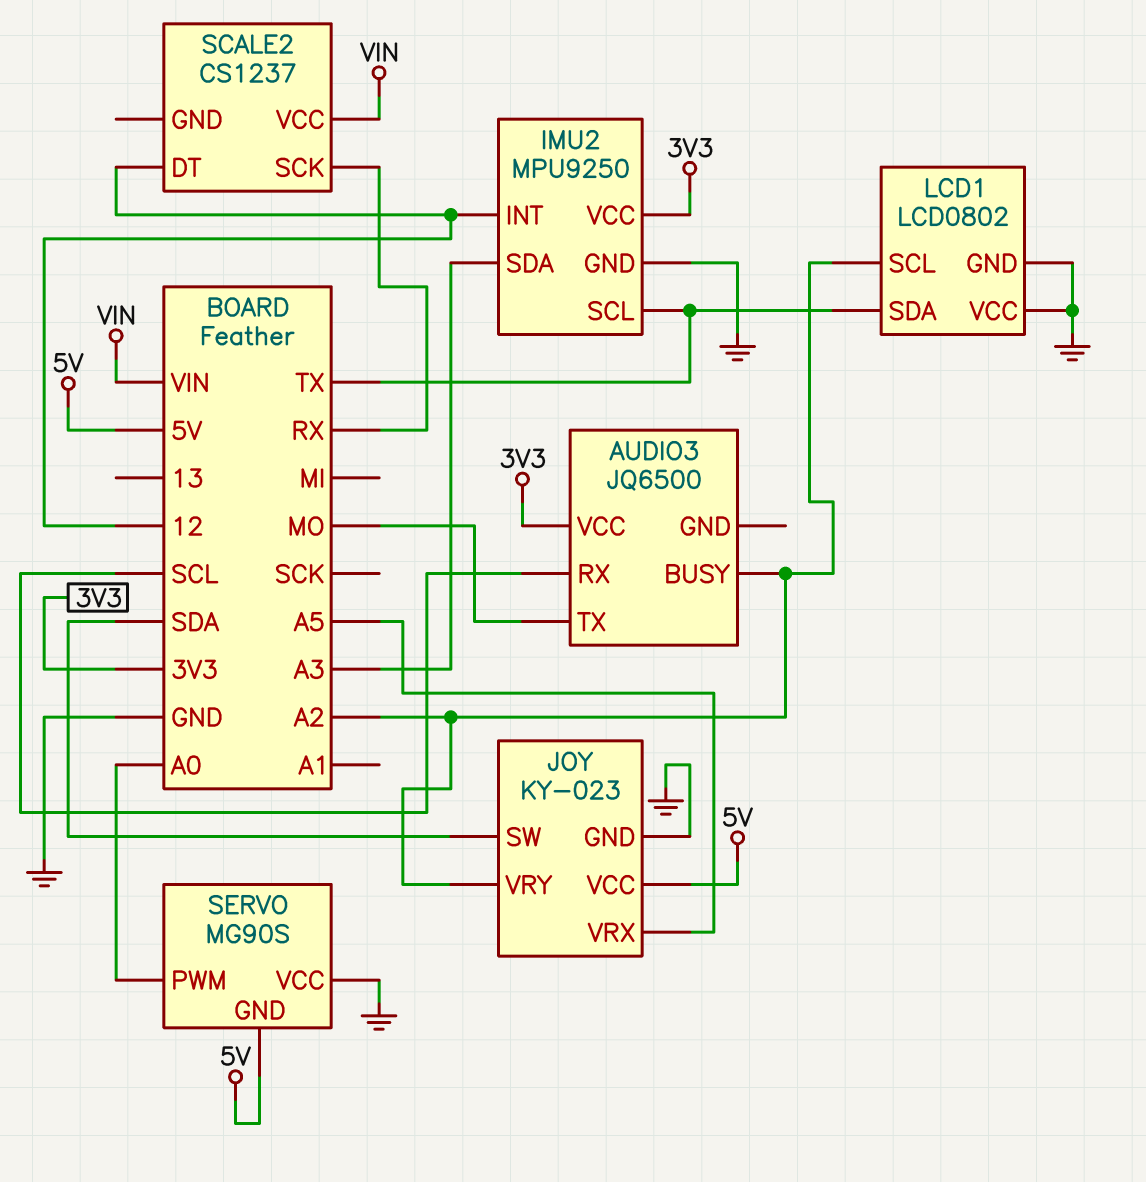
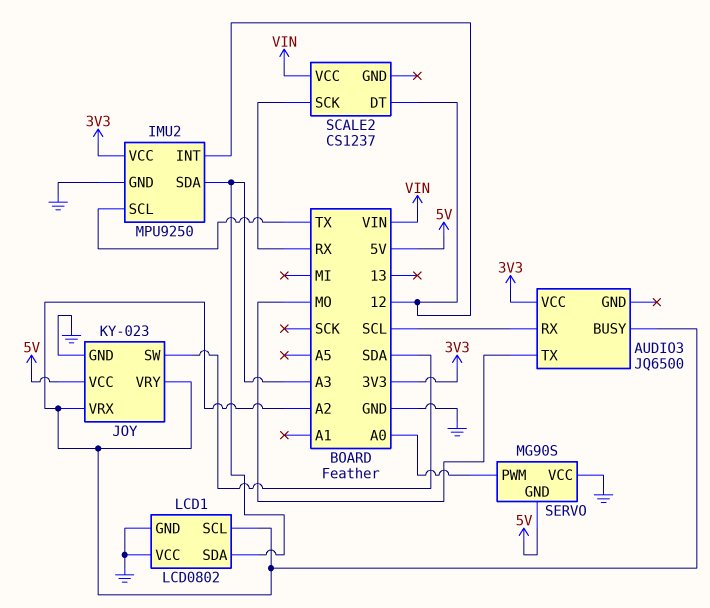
JOY pin VRX: A5 -> A2
LCD1 pin SDA: TX -> A3

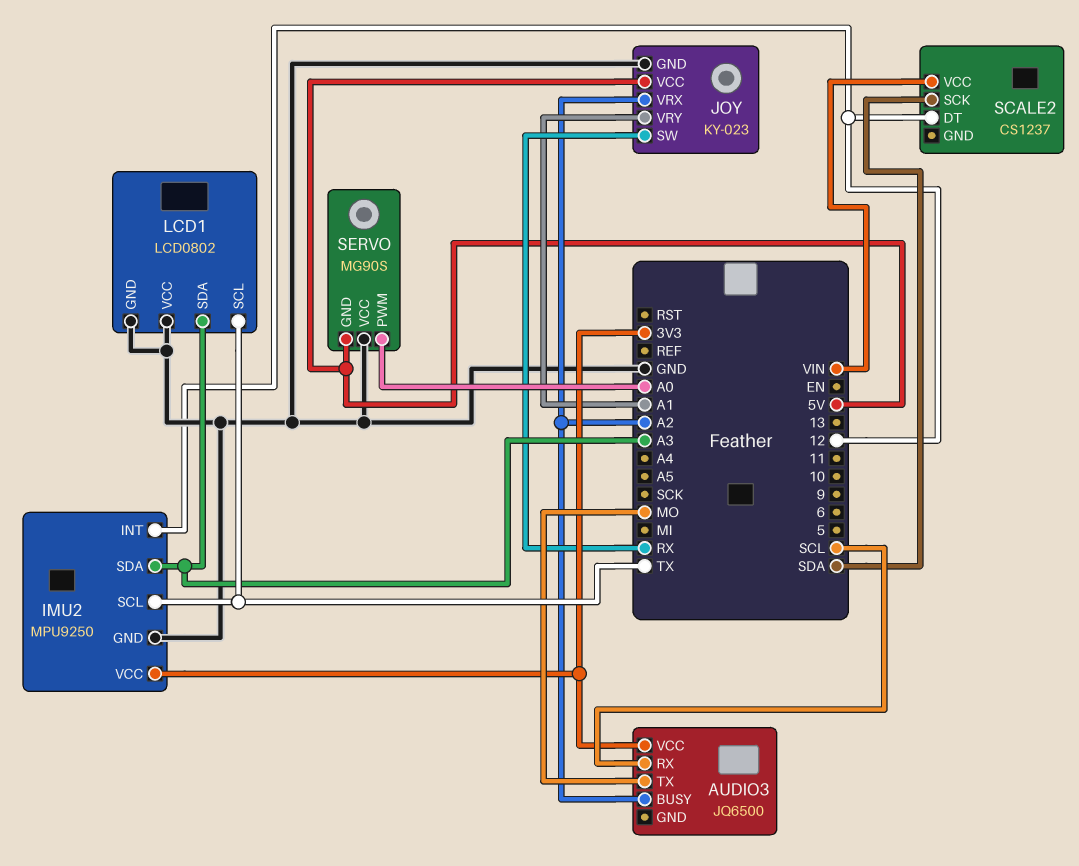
JOY pin SW: SDA -> RX
JOY pin VRY: A2 -> A1
LCD1 pin SCL: A2 -> TX
SCALE2 pin SCK: RX -> SDA

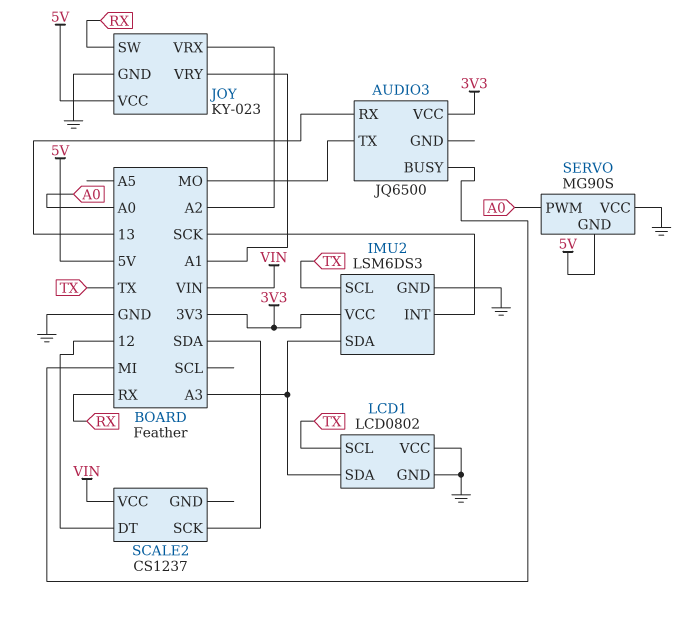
AUDIO3 pin BUSY: A2 -> MI
AUDIO3 pin RX: SCL -> 13
IMU2: MPU9250 -> LSM6DS3
IMU2 pin INT: 12 -> SCK

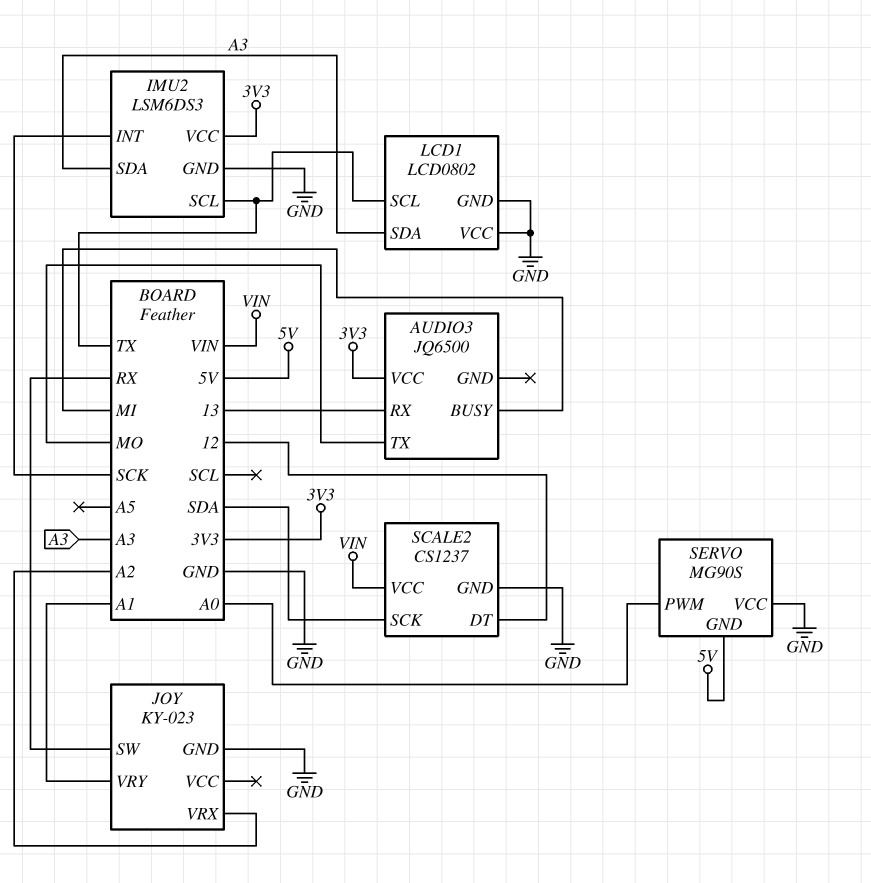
JOY pin VCC: 5V -> none
SCALE2 pin GND: none -> GND

